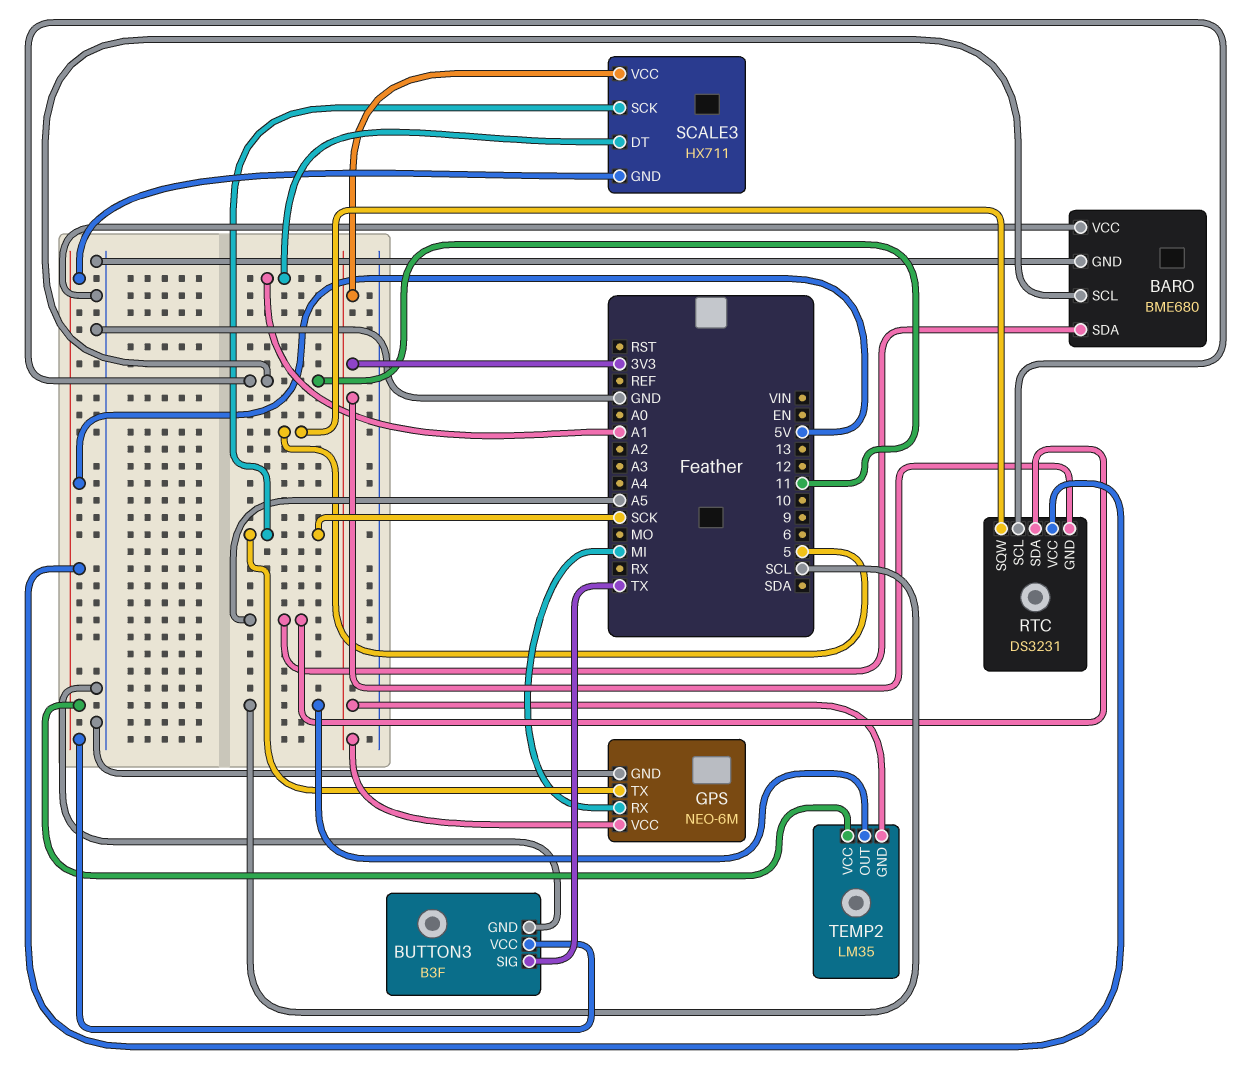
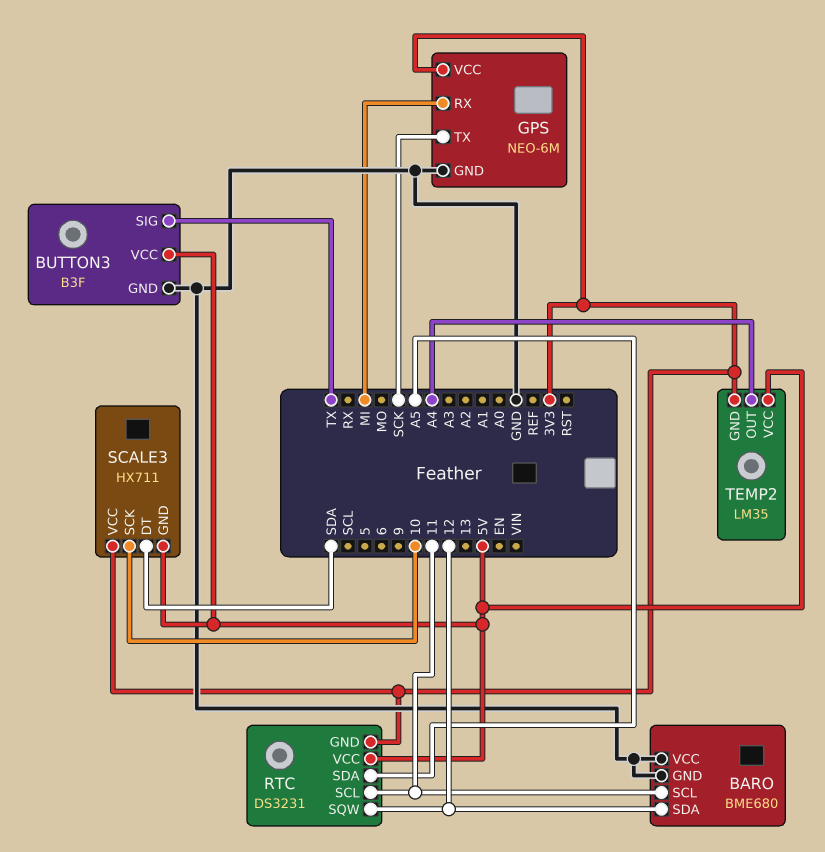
BARO pin SDA: A5 -> 12
RTC pin SQW: 5 -> 12
SCALE3 pin DT: A1 -> SDA
SCALE3 pin SCK: SCK -> 10
TEMP2 pin OUT: SCL -> A4

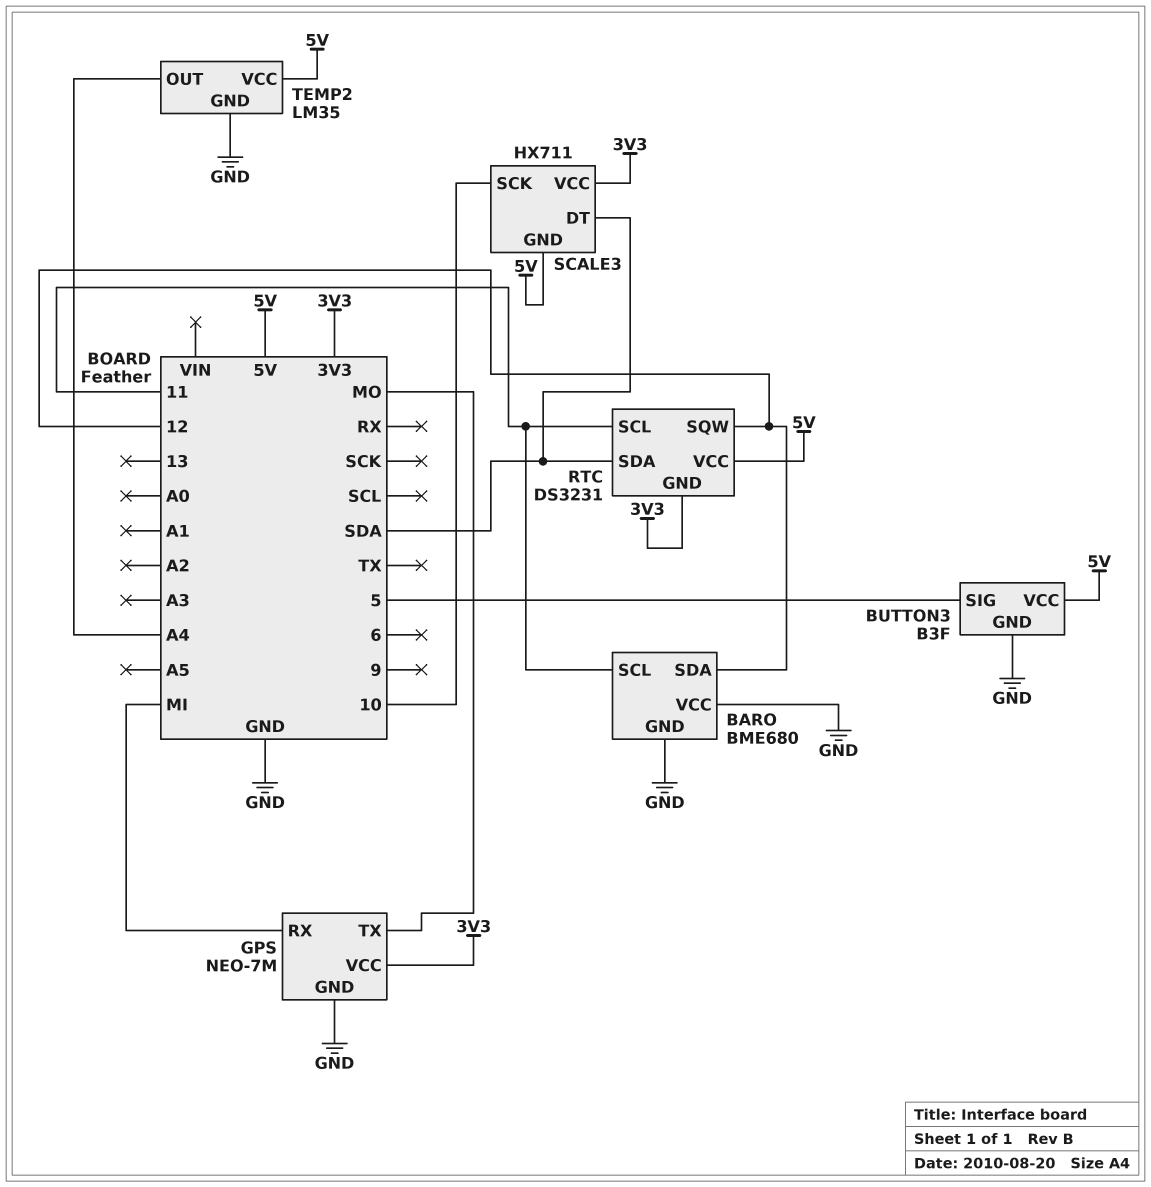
BUTTON3 pin SIG: TX -> 5
GPS: NEO-6M -> NEO-7M
GPS pin TX: SCK -> MO
RTC pin SDA: A5 -> SDA
TEMP2 pin GND: 3V3 -> GND

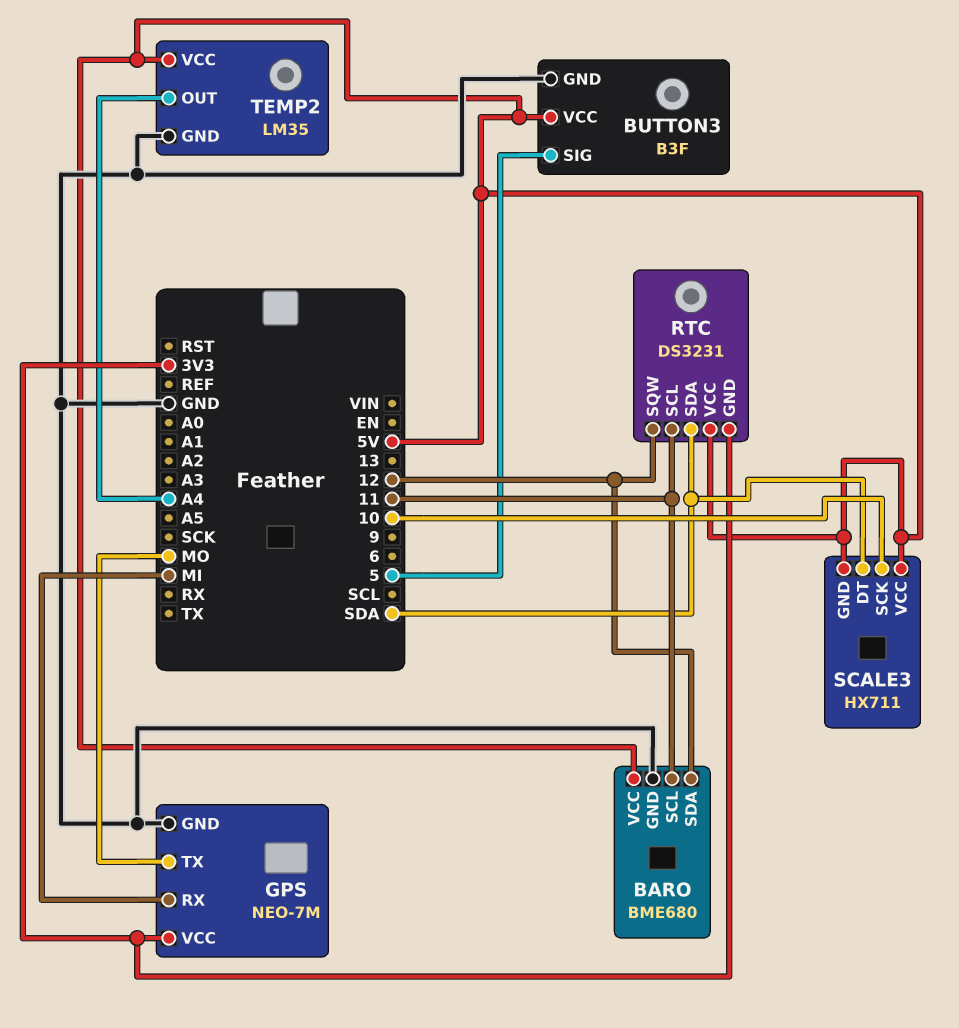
BARO pin VCC: GND -> 5V
SCALE3 pin VCC: 3V3 -> 5V

